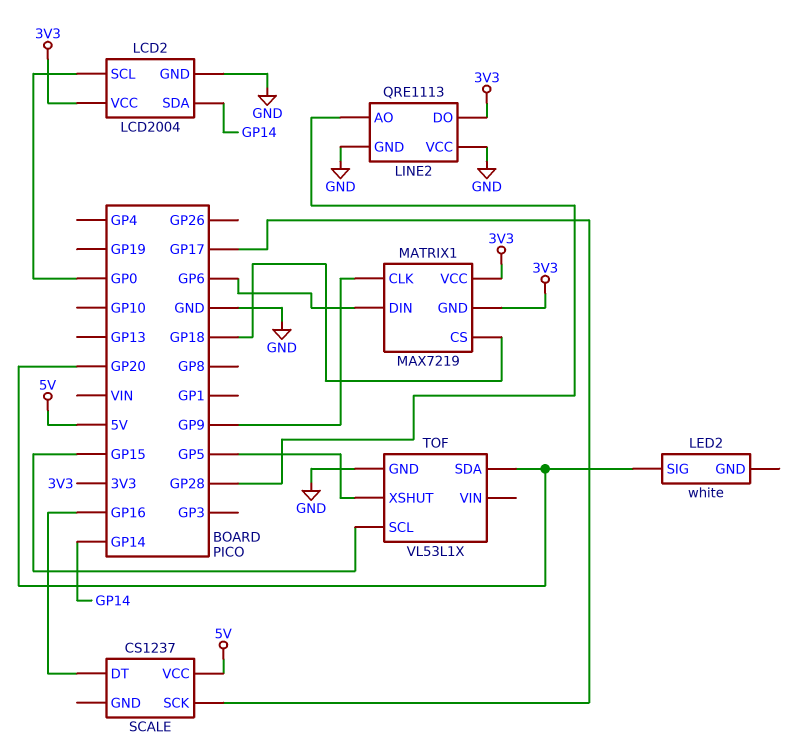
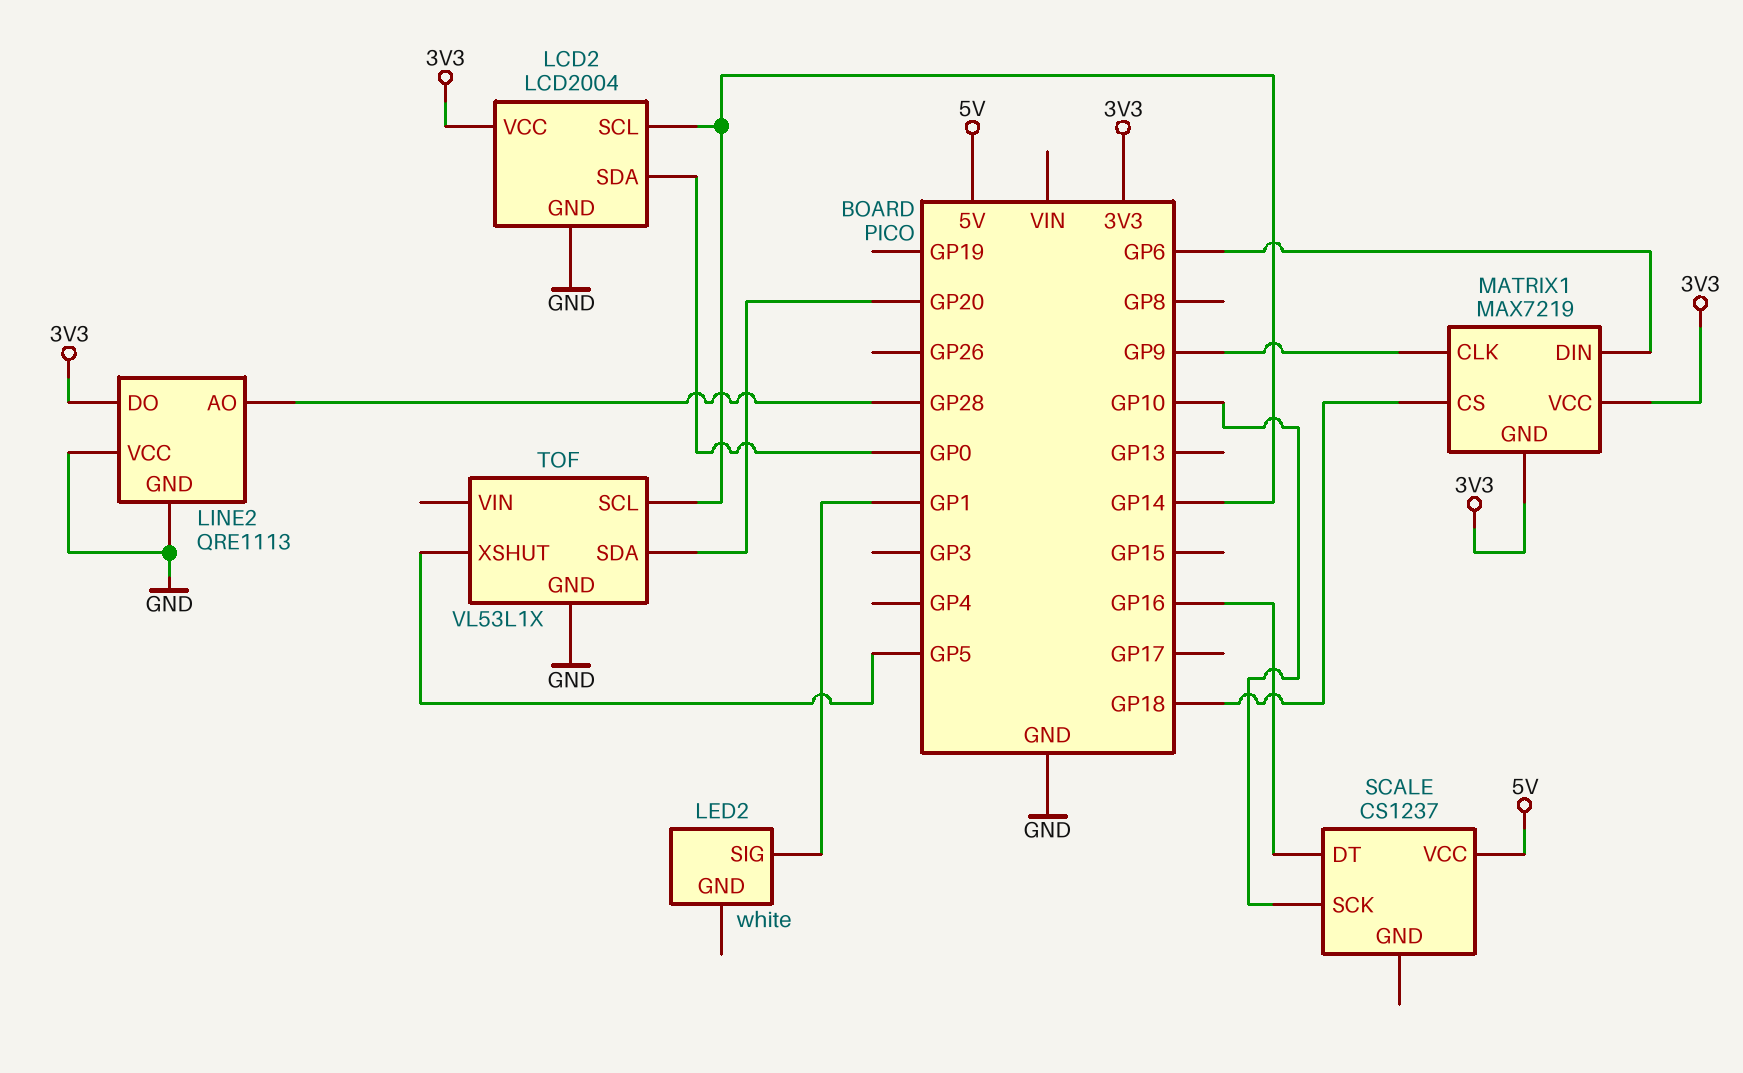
LCD2 pin SCL: GP0 -> GP14
LCD2 pin SDA: GP14 -> GP0
LED2 pin SIG: GP20 -> GP1
SCALE pin SCK: GP17 -> GP10
TOF pin SCL: GP15 -> GP14

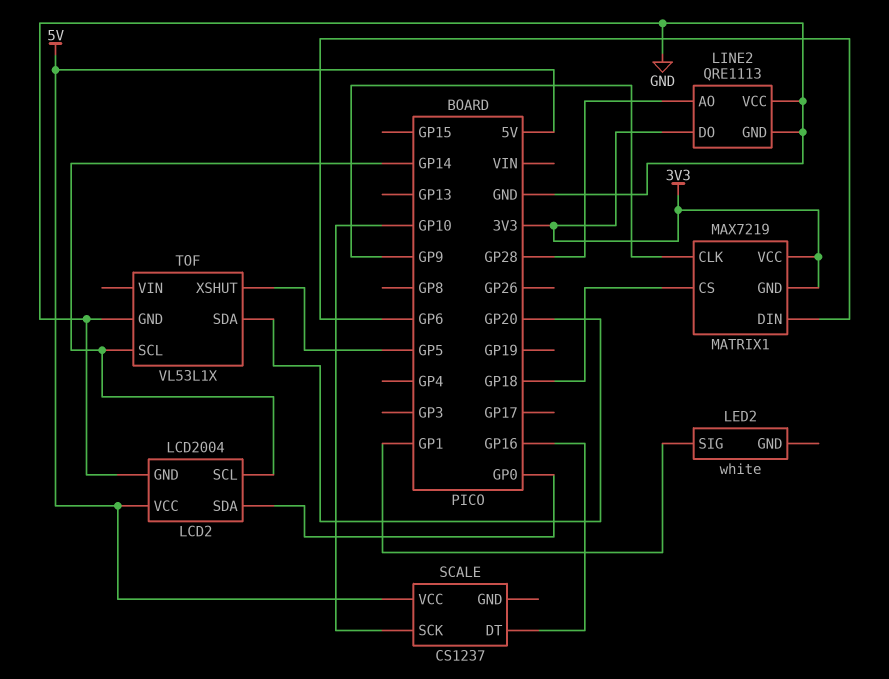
LCD2 pin VCC: 3V3 -> 5V

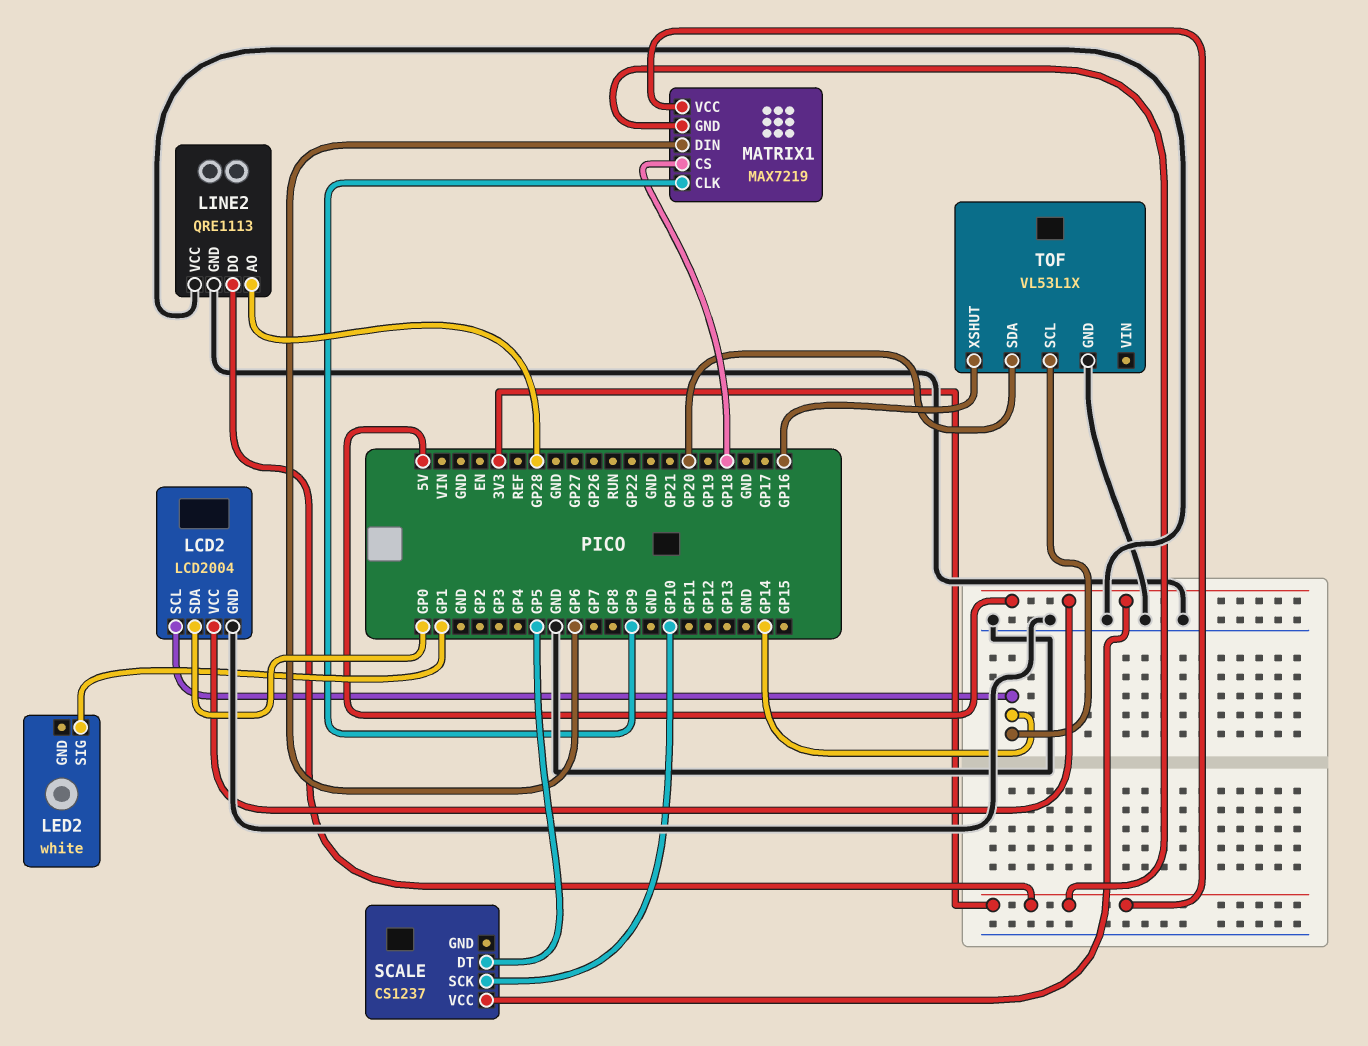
SCALE pin DT: GP16 -> GP5
TOF pin XSHUT: GP5 -> GP16

